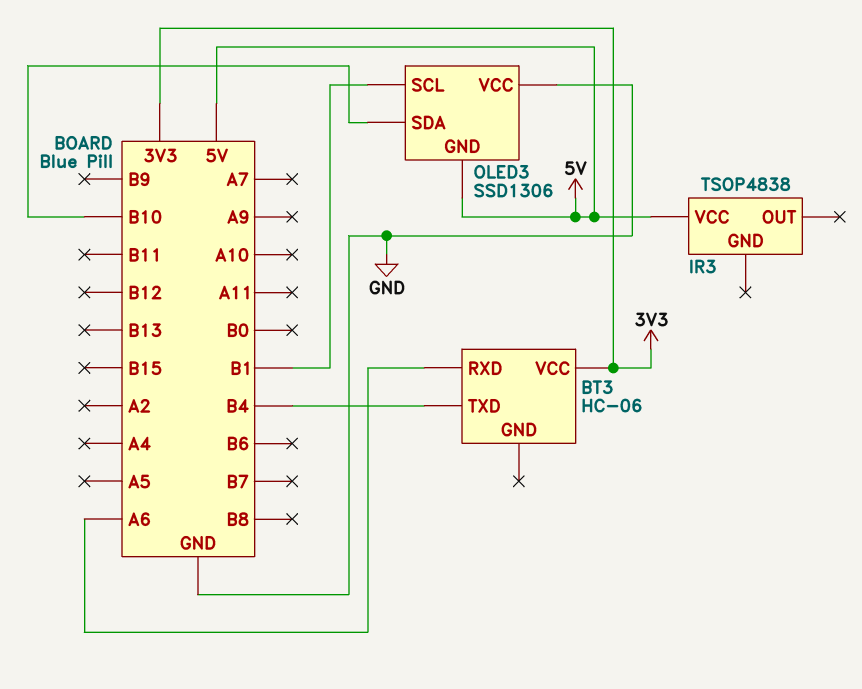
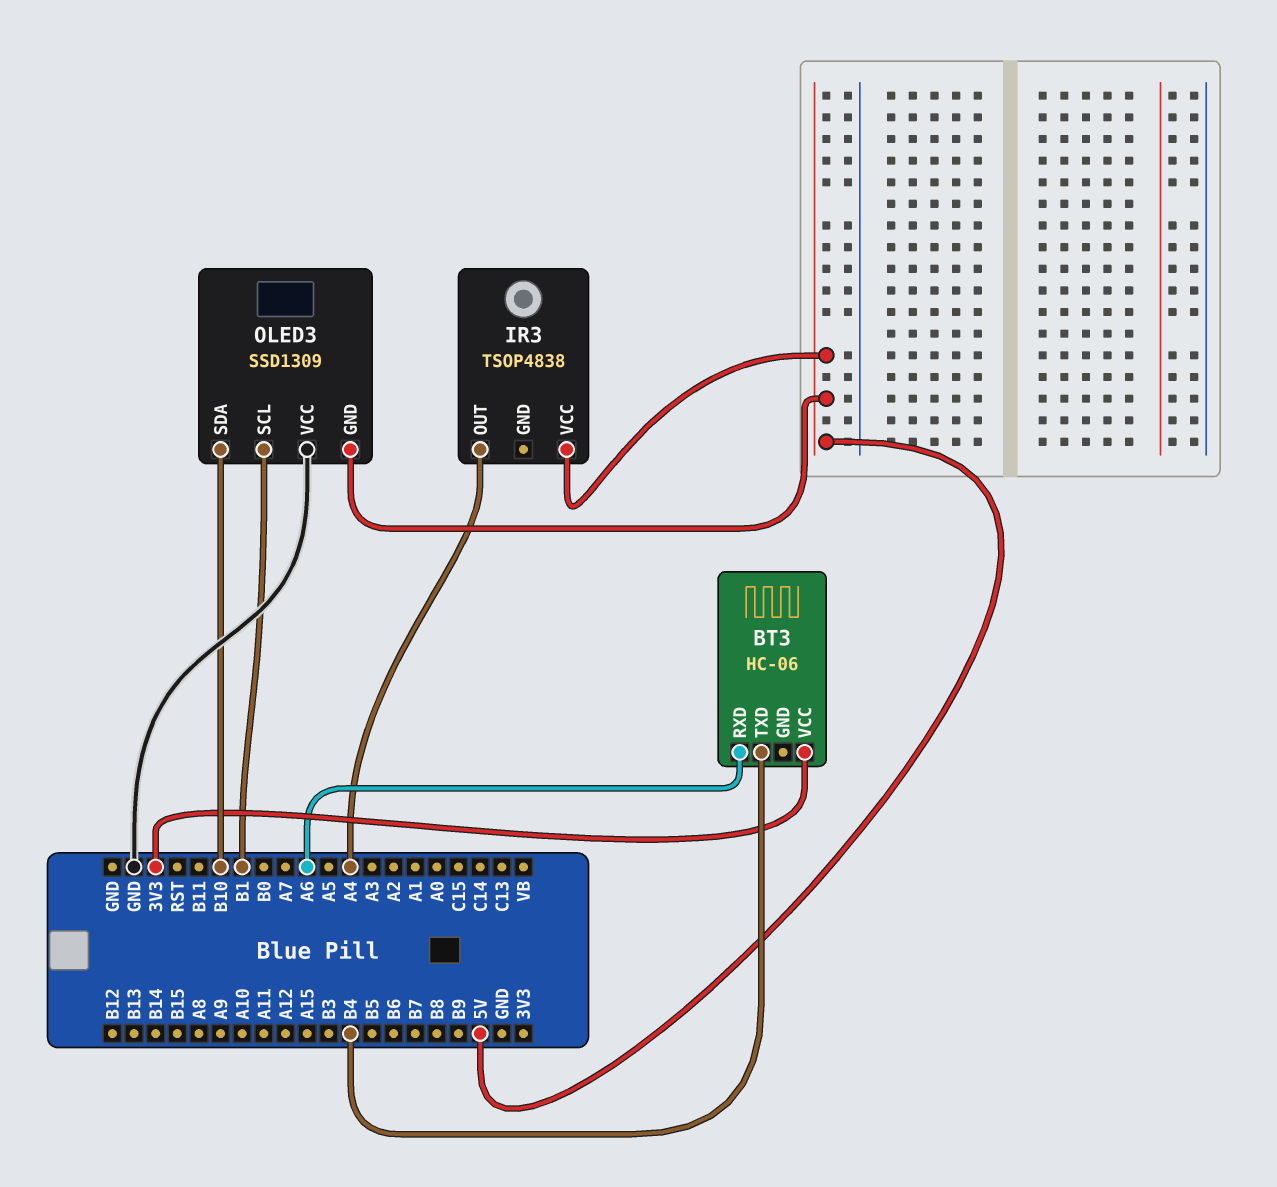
IR3 pin OUT: none -> A4
OLED3: SSD1306 -> SSD1309

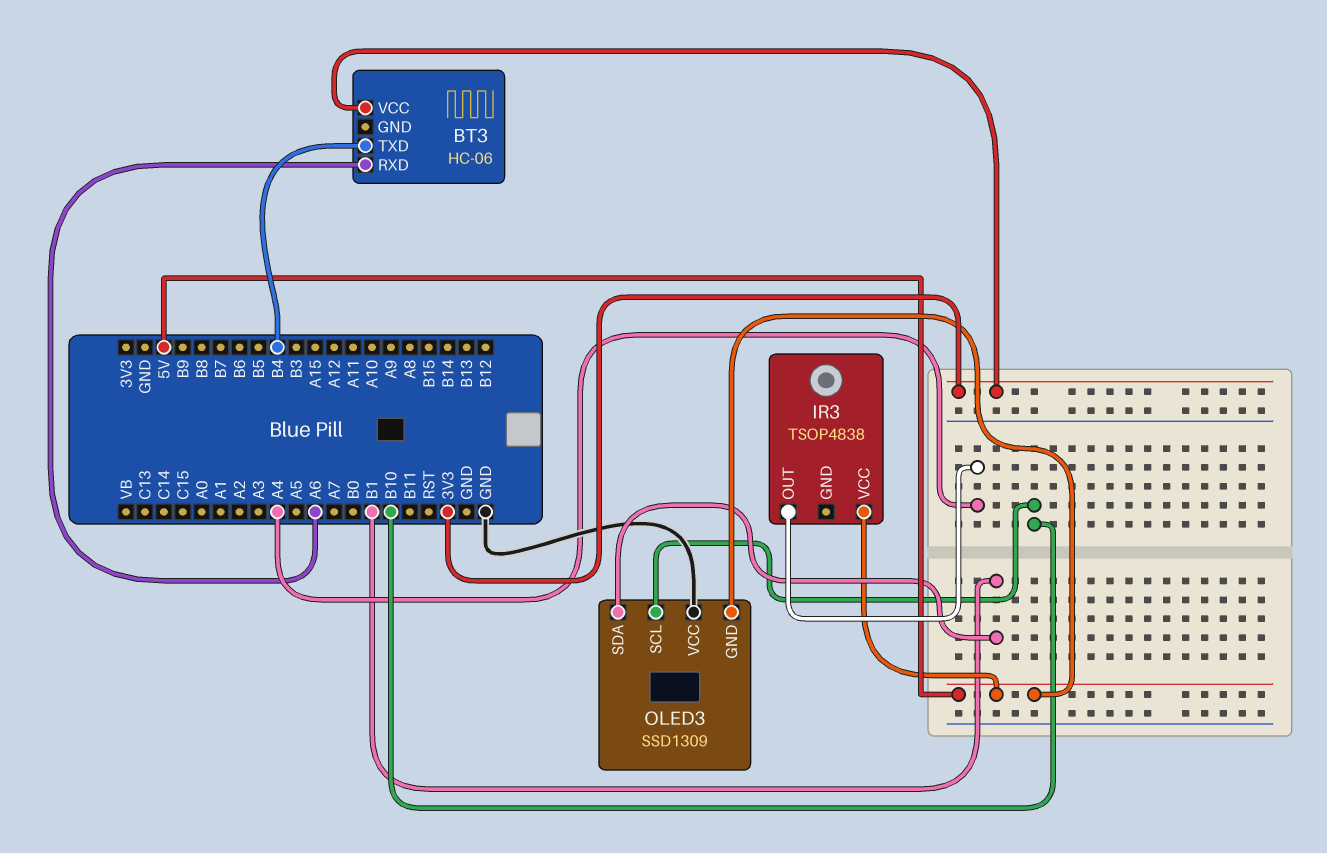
OLED3 pin SCL: B1 -> B10
OLED3 pin SDA: B10 -> B1

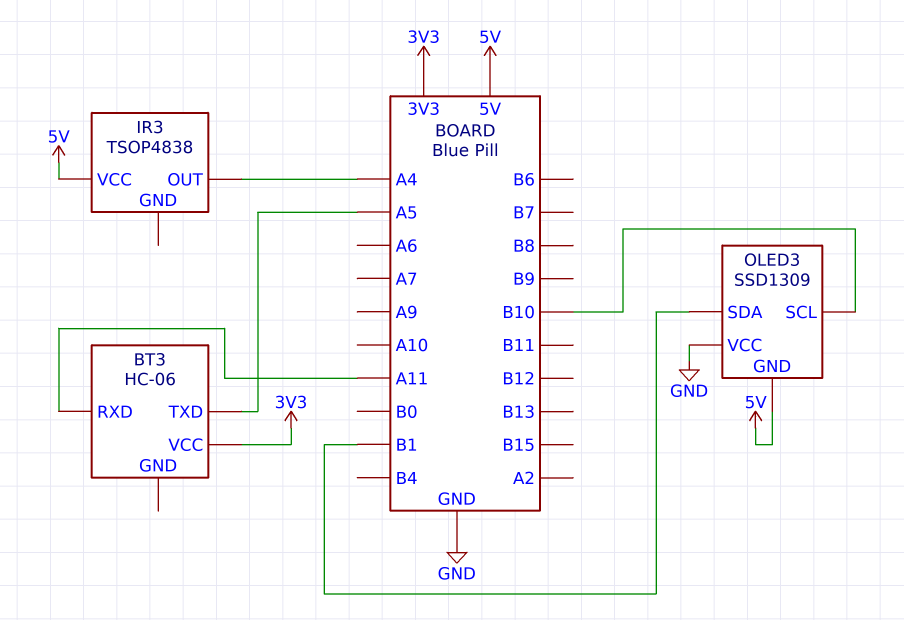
BT3 pin RXD: A6 -> A11
BT3 pin TXD: B4 -> A5

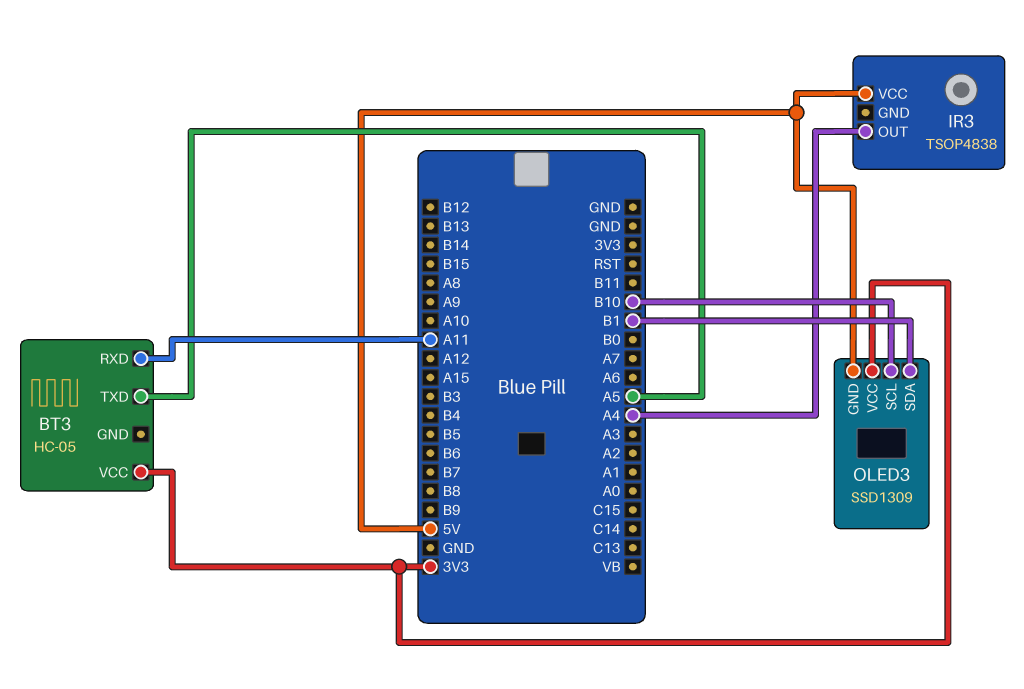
BT3: HC-06 -> HC-05
OLED3 pin VCC: GND -> 3V3

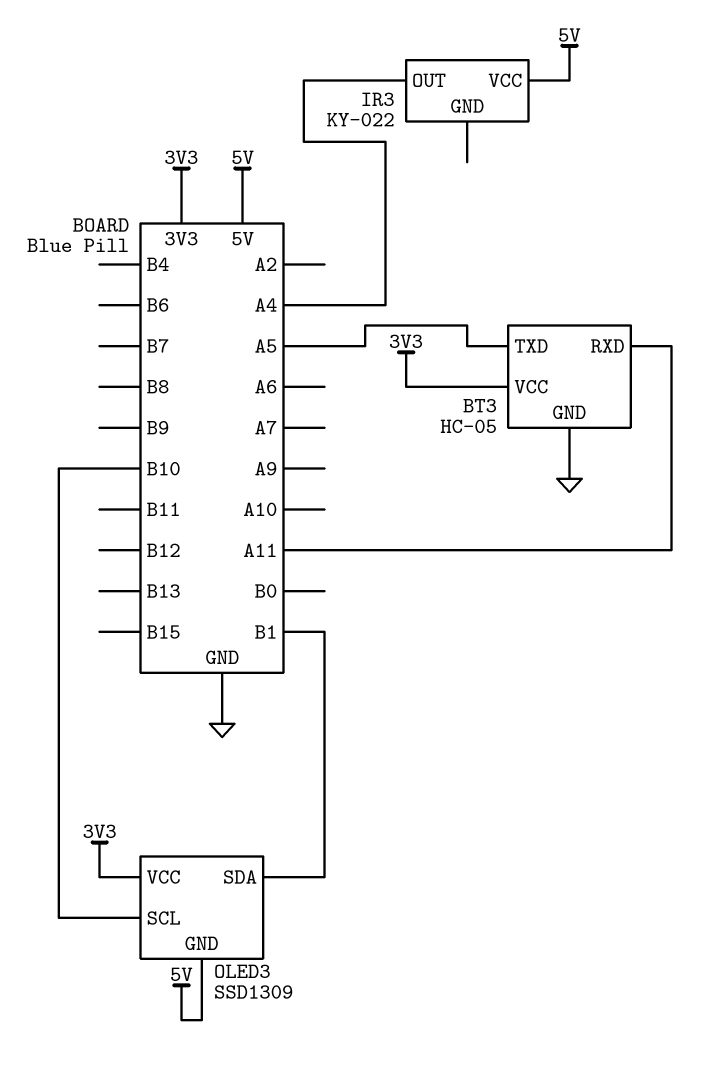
BT3 pin GND: none -> GND
IR3: TSOP4838 -> KY-022

